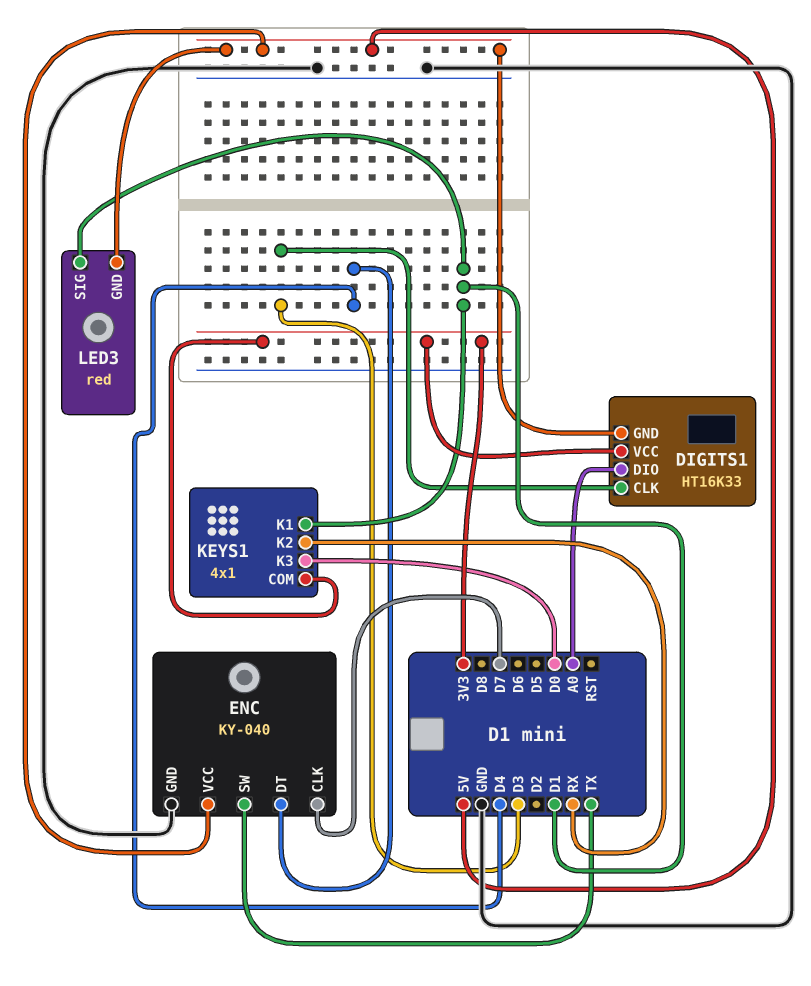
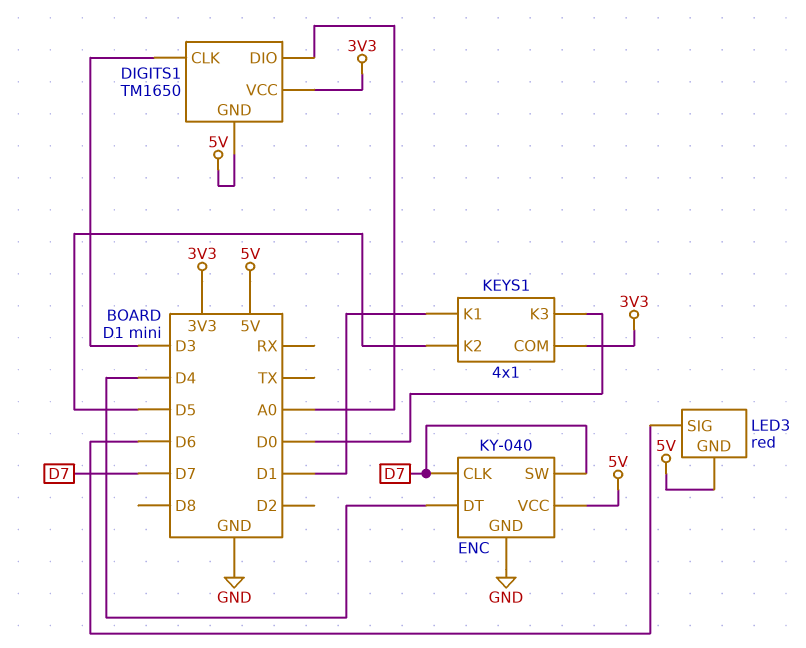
DIGITS1: HT16K33 -> TM1650
ENC pin SW: TX -> D7
KEYS1 pin K2: RX -> D5
LED3 pin SIG: D1 -> D6

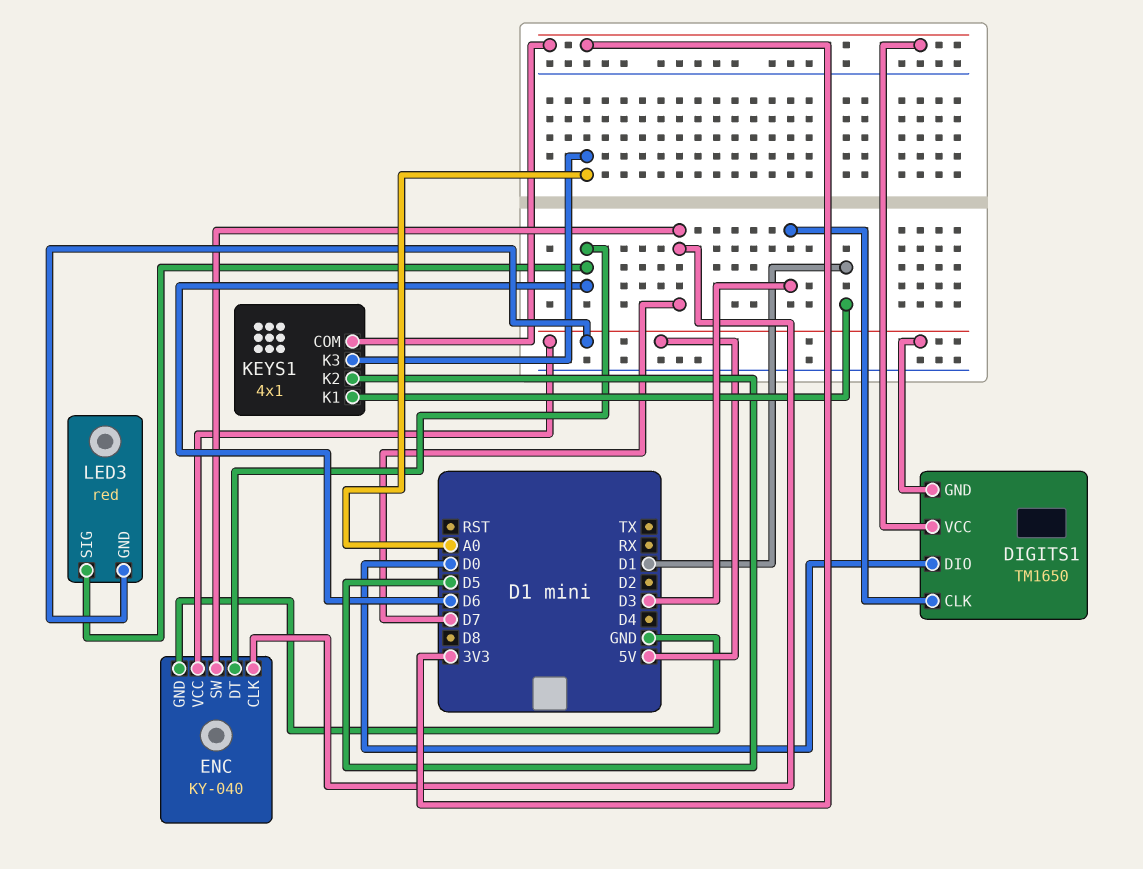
DIGITS1 pin DIO: A0 -> D0
ENC pin DT: D4 -> D6
KEYS1 pin K3: D0 -> A0

